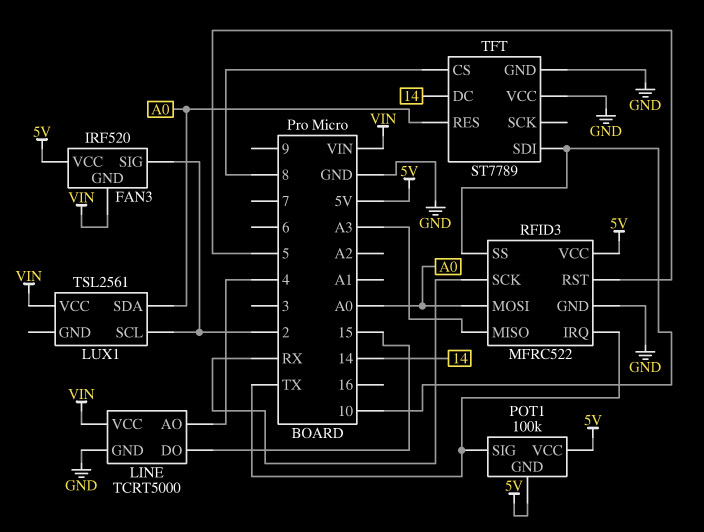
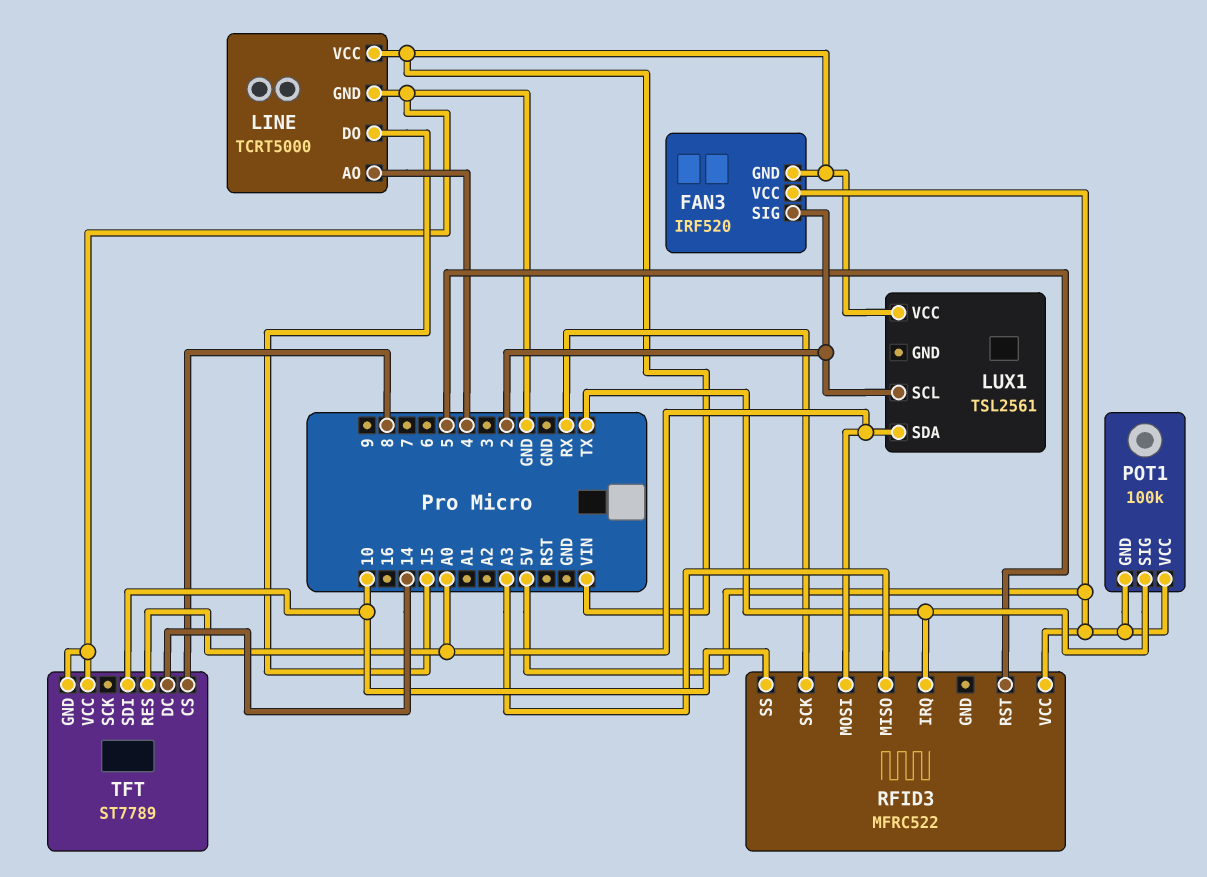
RFID3 pin GND: GND -> none

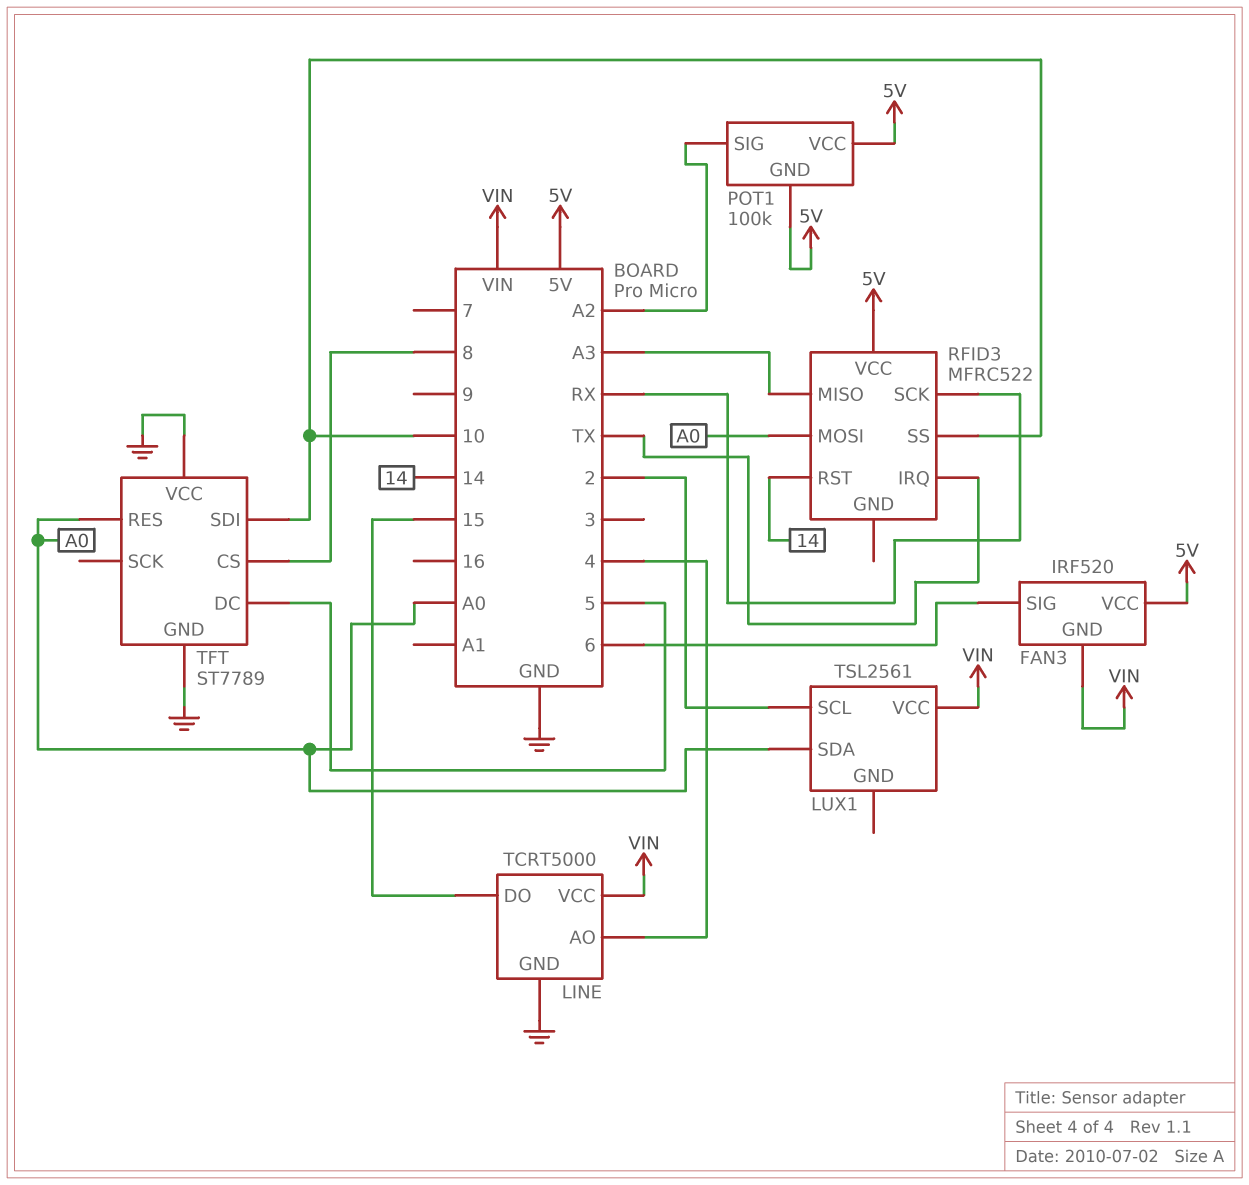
FAN3 pin SIG: 2 -> 6
POT1 pin SIG: TX -> A2
RFID3 pin RST: 5 -> 14
TFT pin DC: 14 -> 5

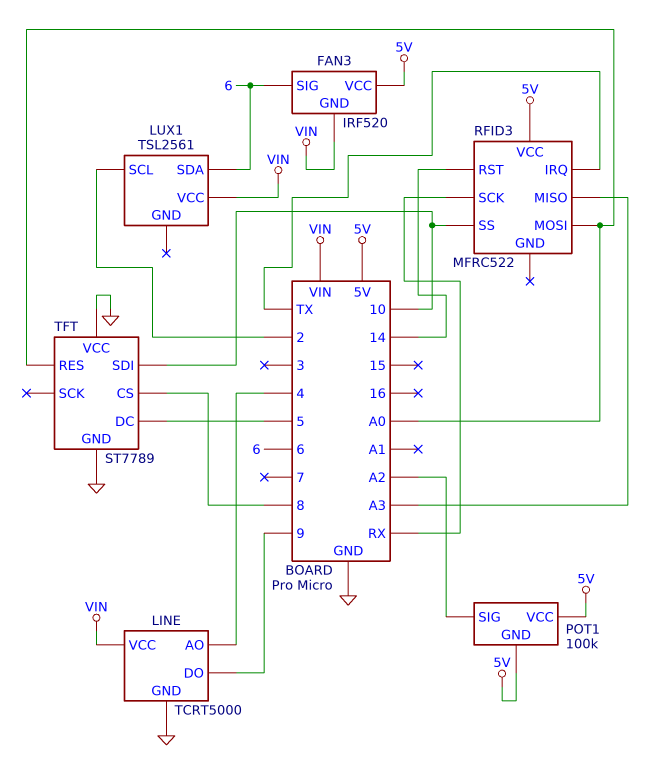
LINE pin DO: 15 -> 9
LUX1 pin SDA: A0 -> 6

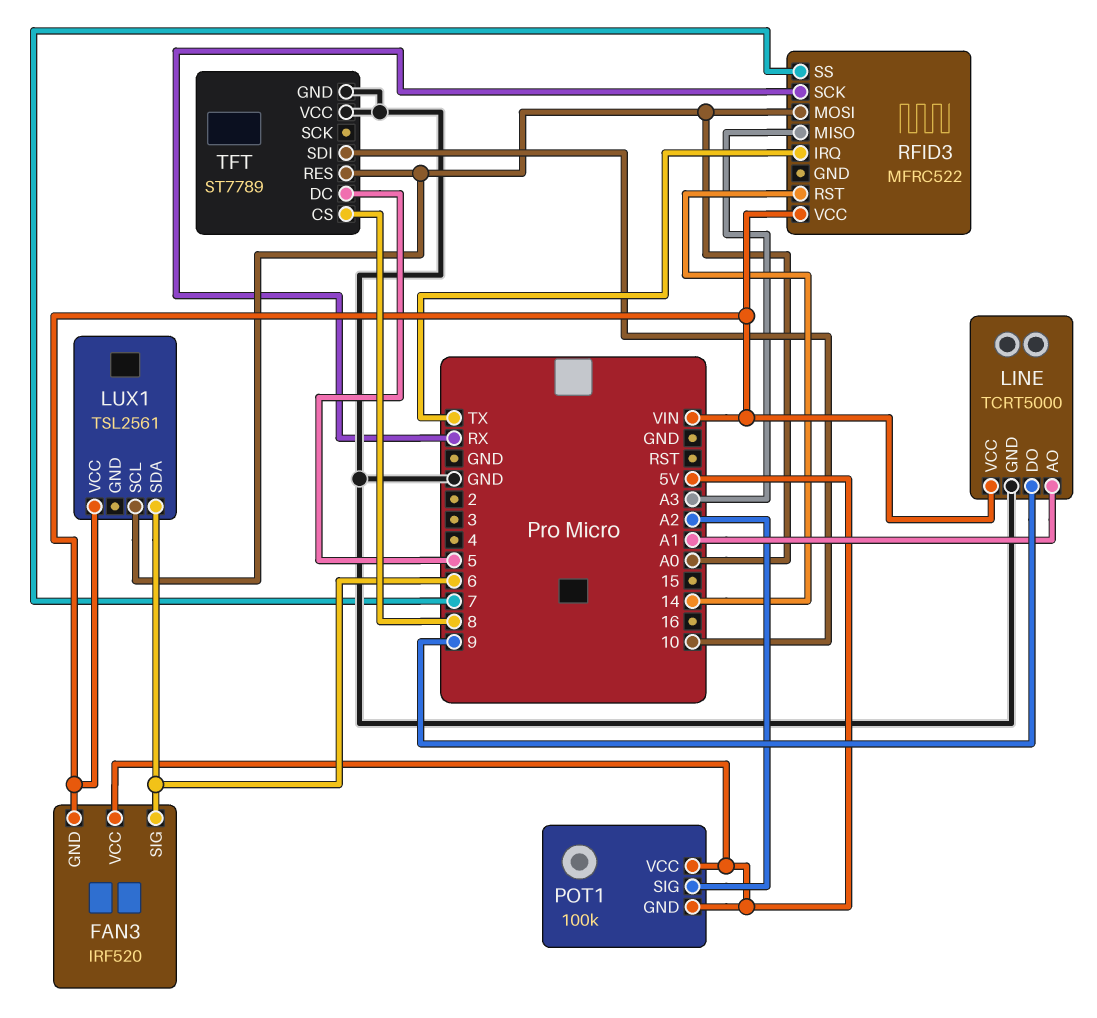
LINE pin AO: 4 -> A1
LUX1 pin SCL: 2 -> A0
RFID3 pin SS: 10 -> 7
RFID3 pin VCC: 5V -> VIN

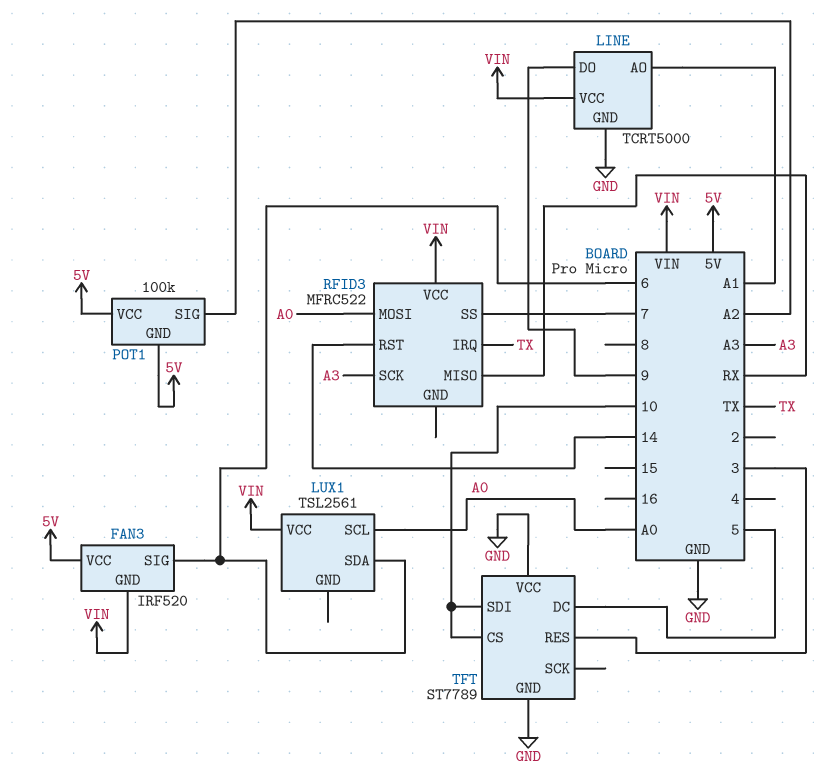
RFID3 pin MISO: A3 -> RX
RFID3 pin SCK: RX -> A3
TFT pin CS: 8 -> 10
TFT pin RES: A0 -> 3

